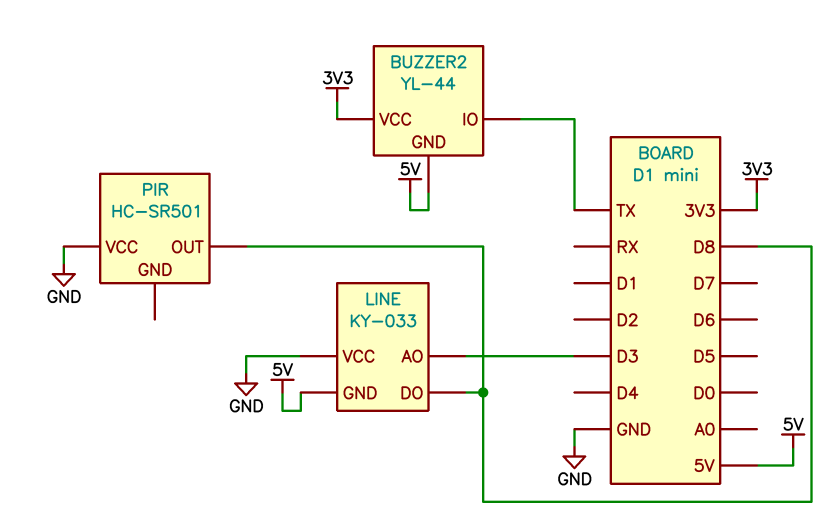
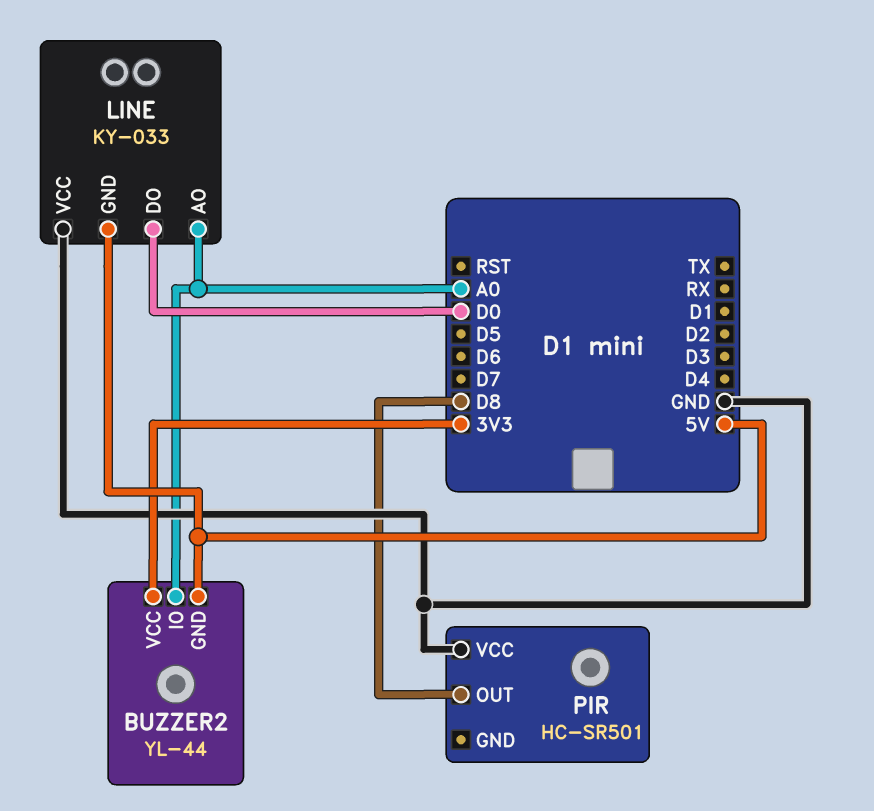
BUZZER2 pin IO: TX -> A0
LINE pin AO: D3 -> A0
LINE pin DO: D8 -> D0

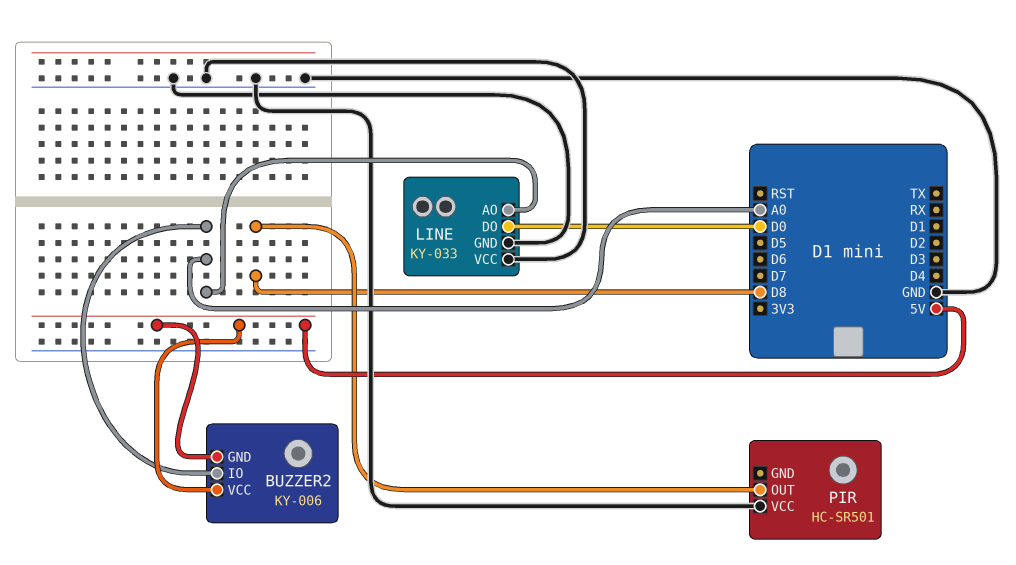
BUZZER2: YL-44 -> KY-006
BUZZER2 pin VCC: 3V3 -> 5V
LINE pin GND: 5V -> GND

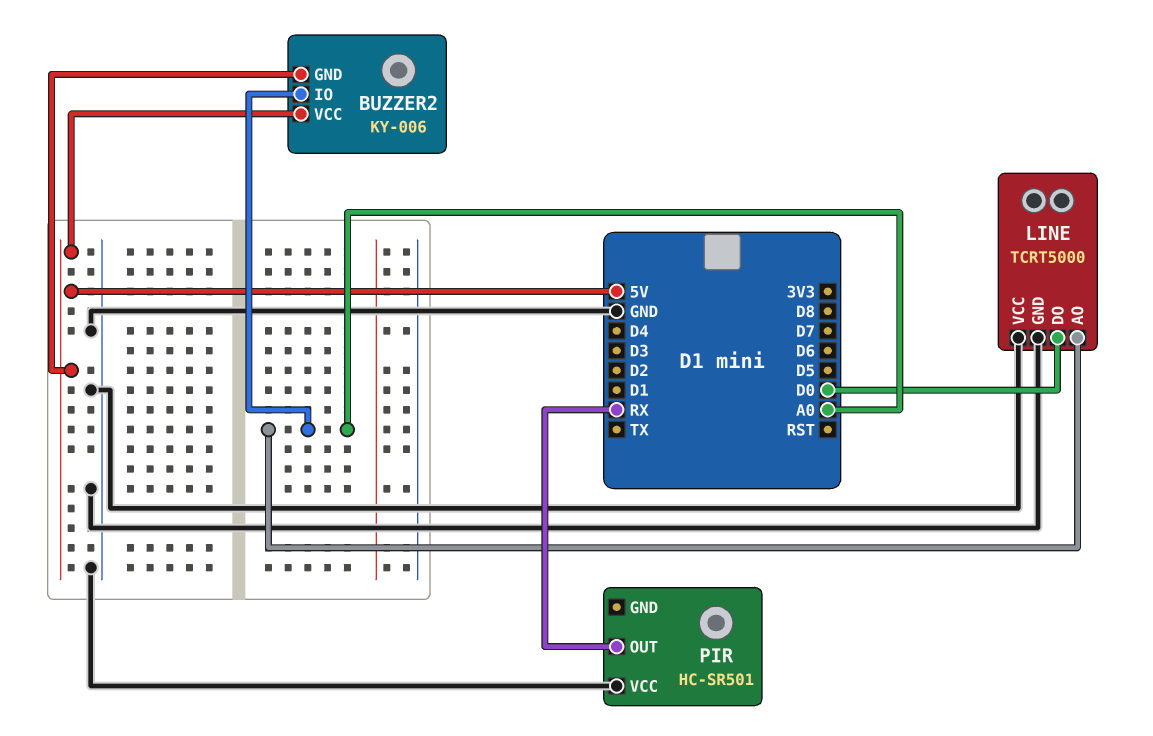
LINE: KY-033 -> TCRT5000
PIR pin OUT: D8 -> RX

